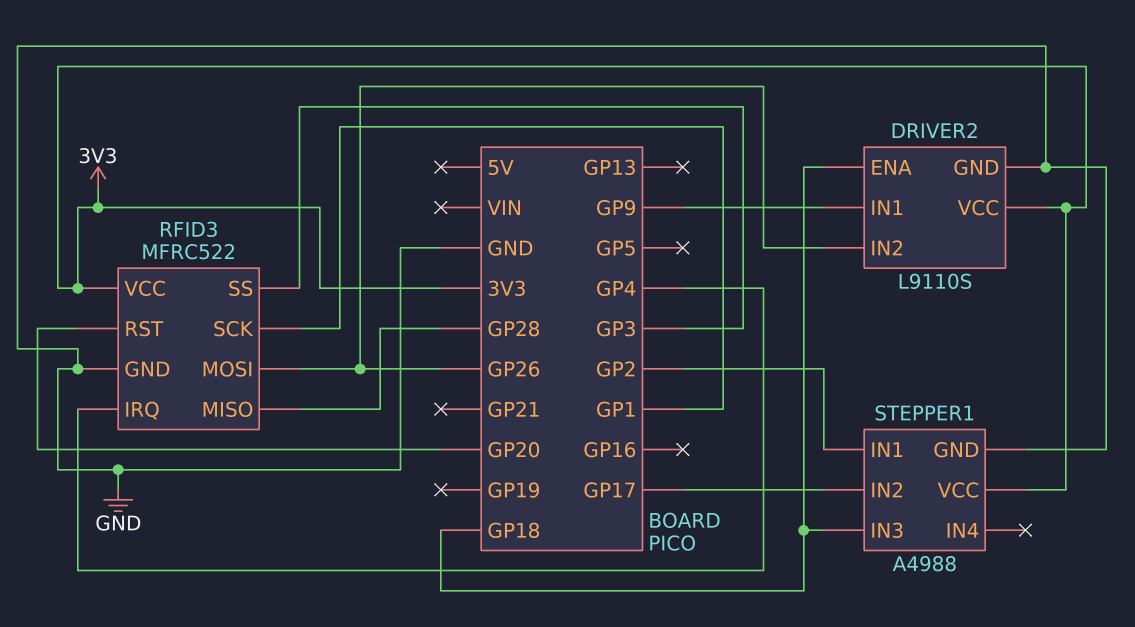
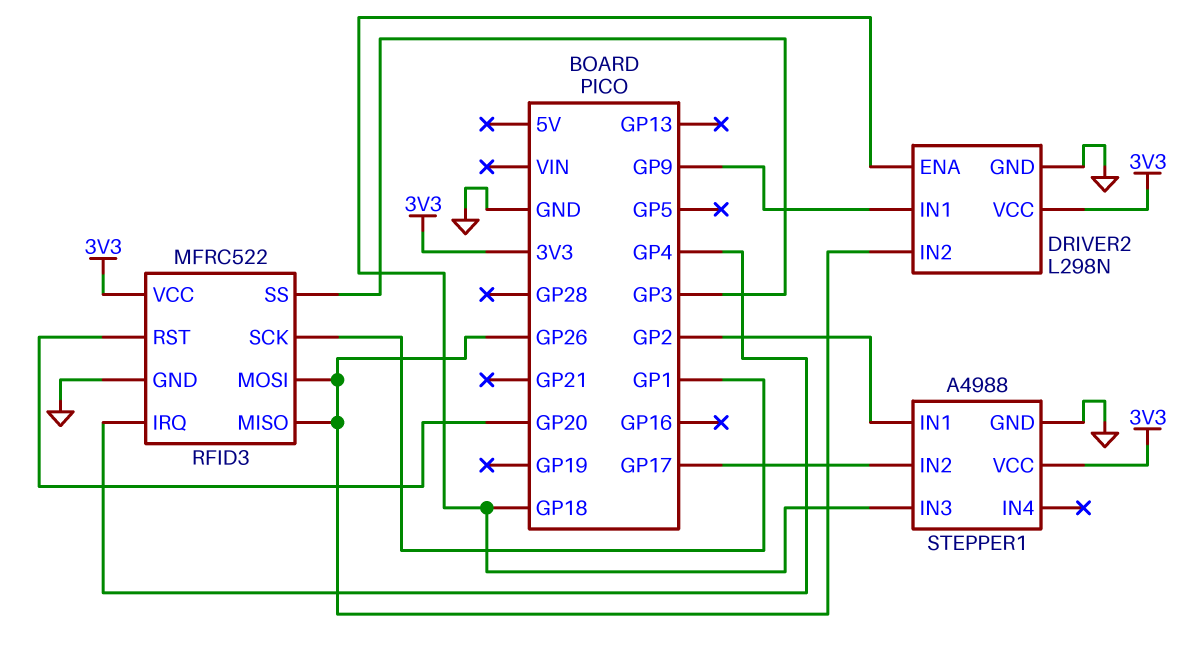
DRIVER2: L9110S -> L298N
RFID3 pin MISO: GP28 -> GP26

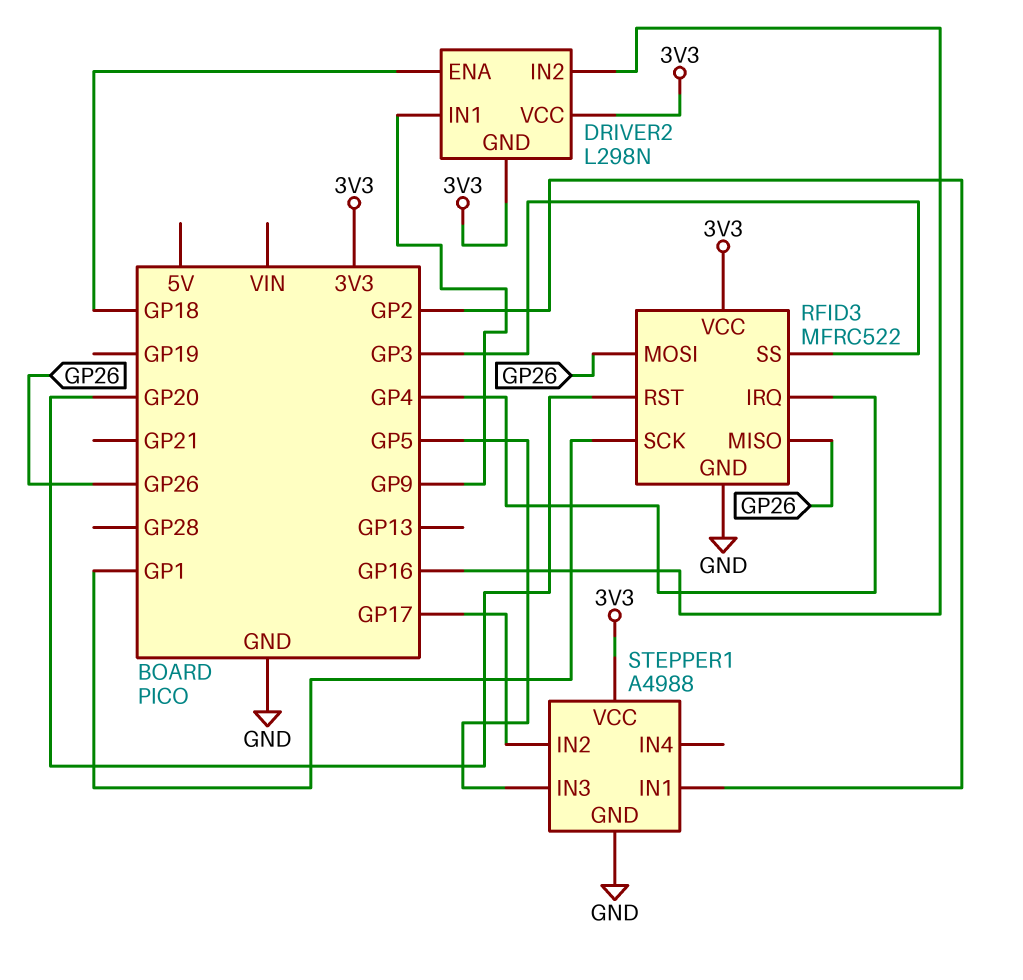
DRIVER2 pin GND: GND -> 3V3
DRIVER2 pin IN2: GP26 -> GP16
STEPPER1 pin IN3: GP18 -> GP5

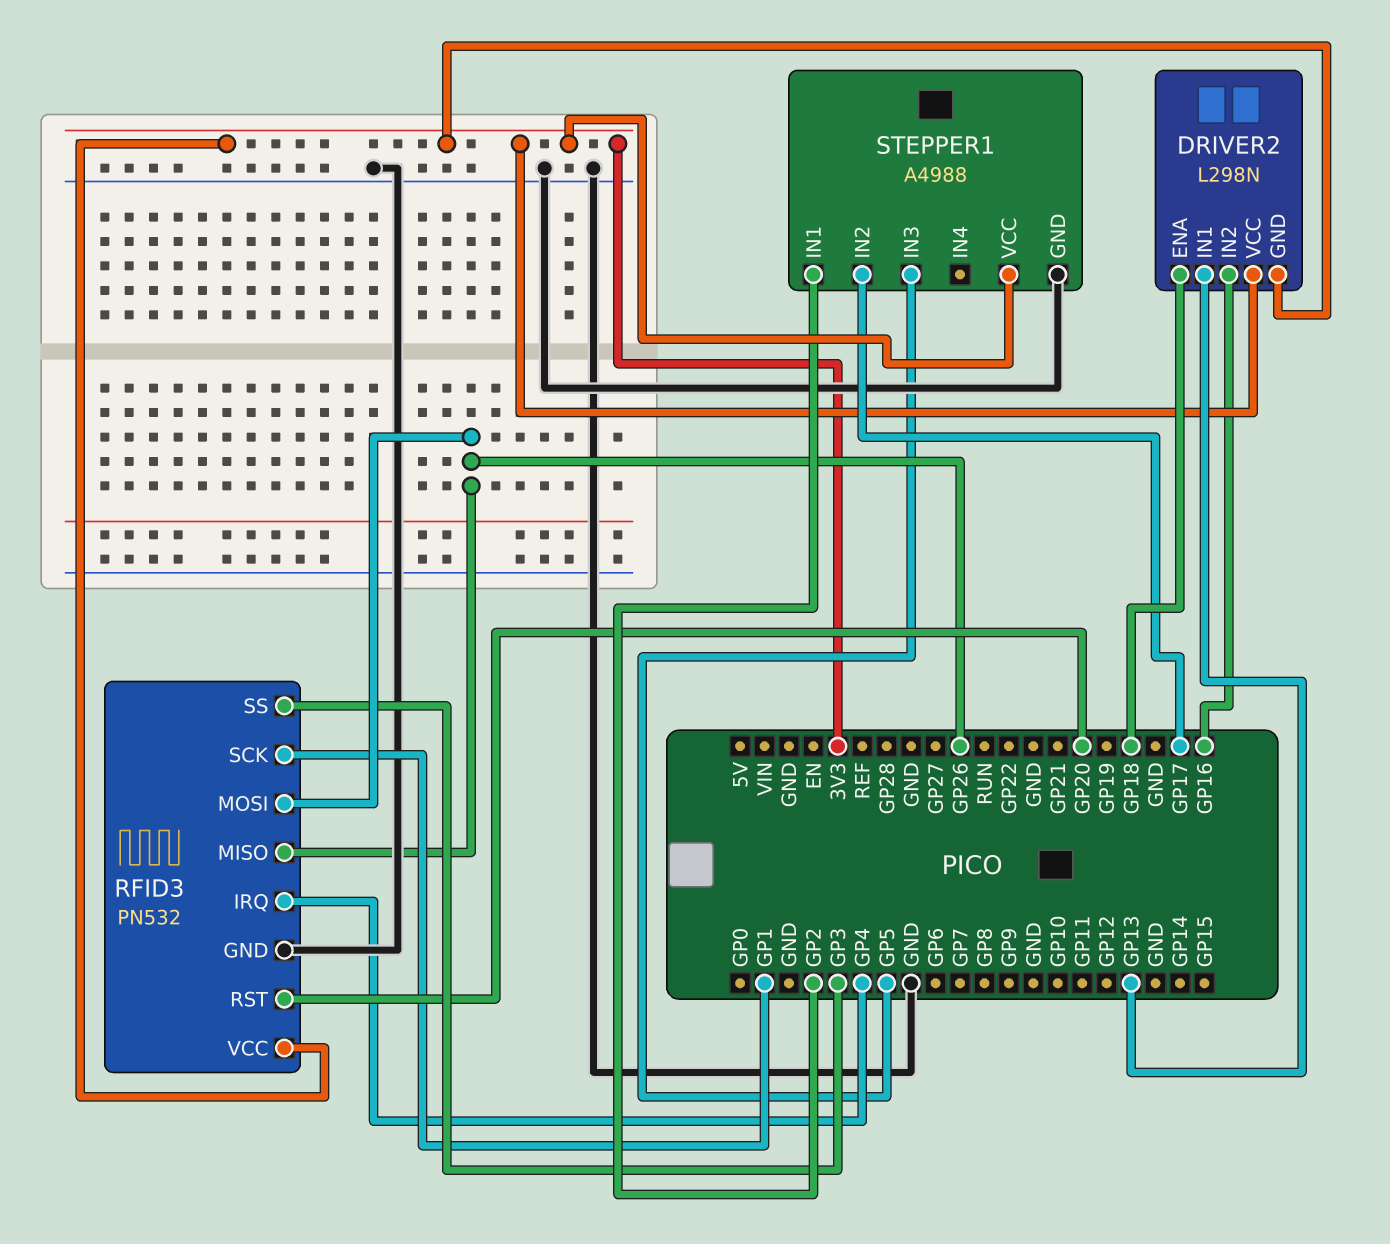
DRIVER2 pin IN1: GP9 -> GP13
RFID3: MFRC522 -> PN532

